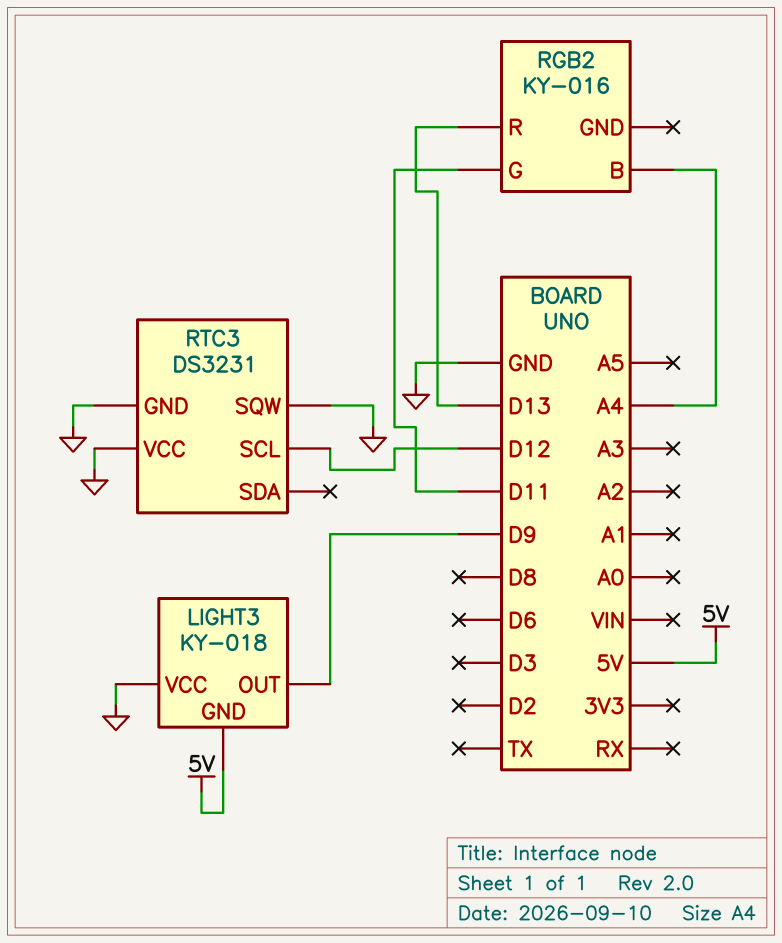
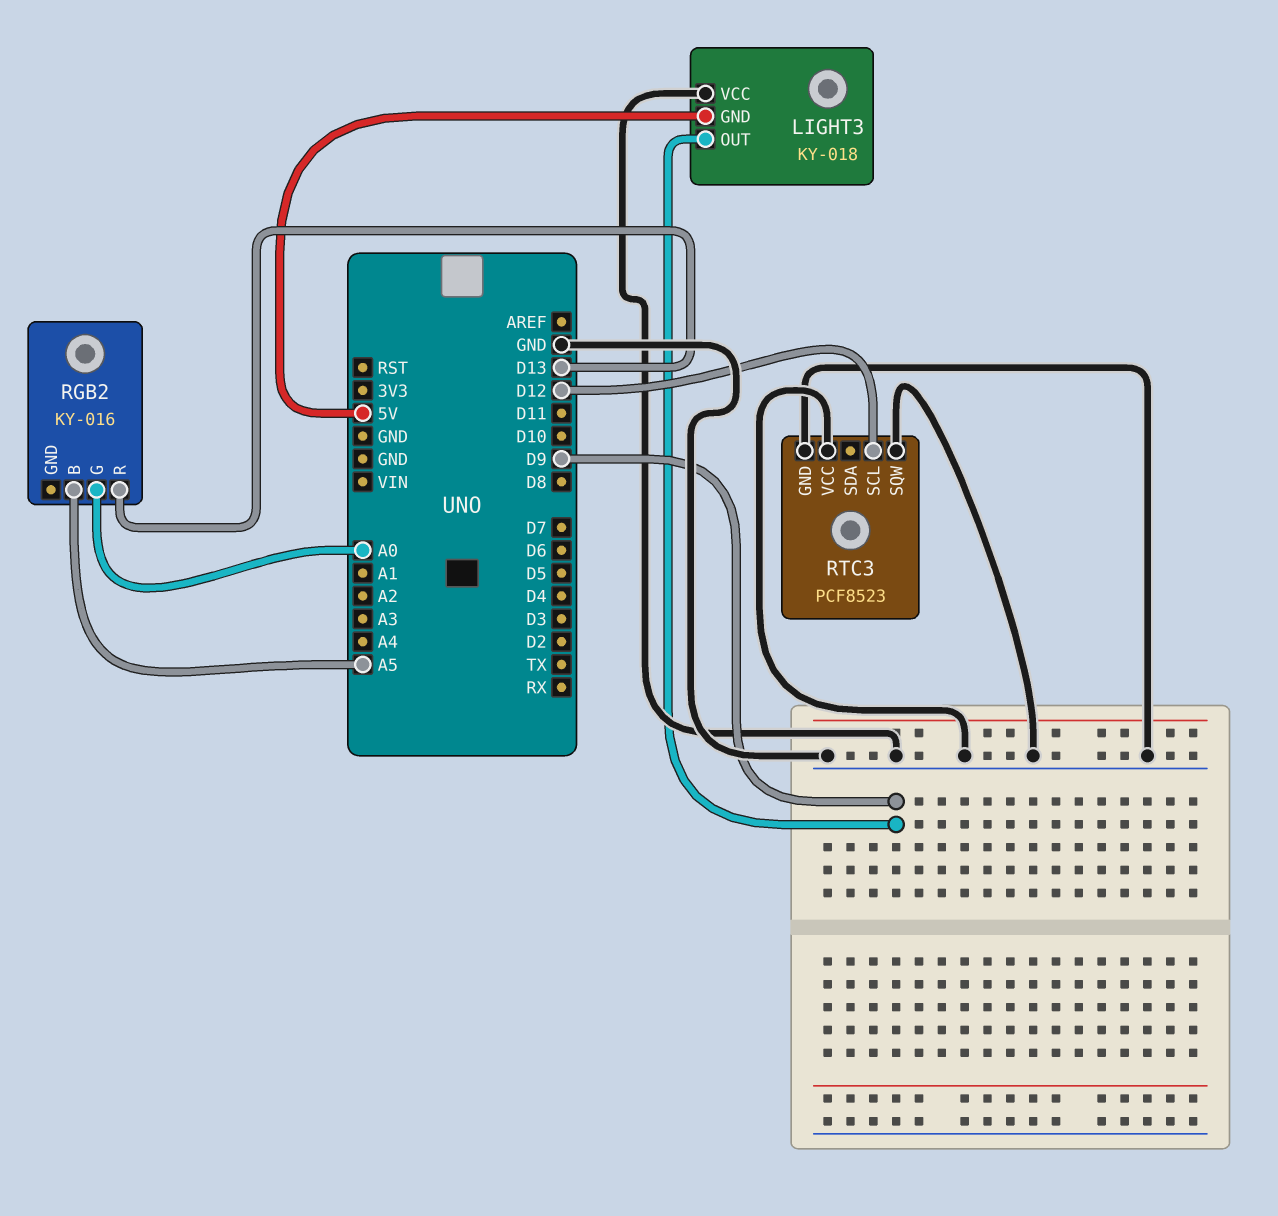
RGB2 pin B: A4 -> A5
RGB2 pin G: D11 -> A0
RTC3: DS3231 -> PCF8523

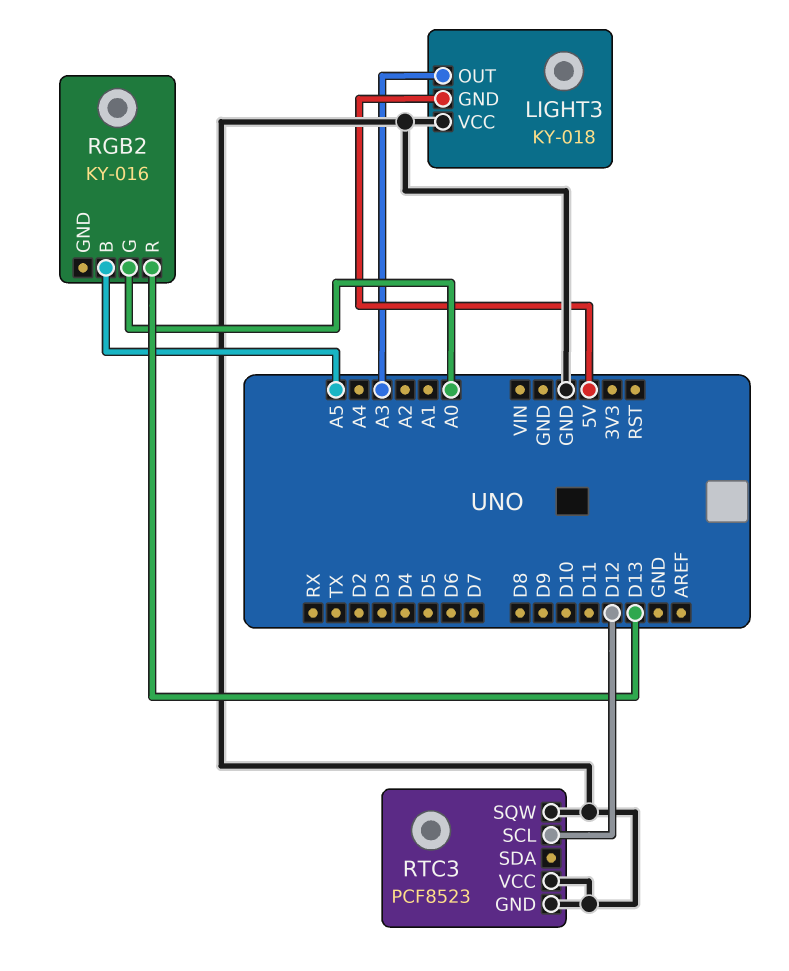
LIGHT3 pin OUT: D9 -> A3

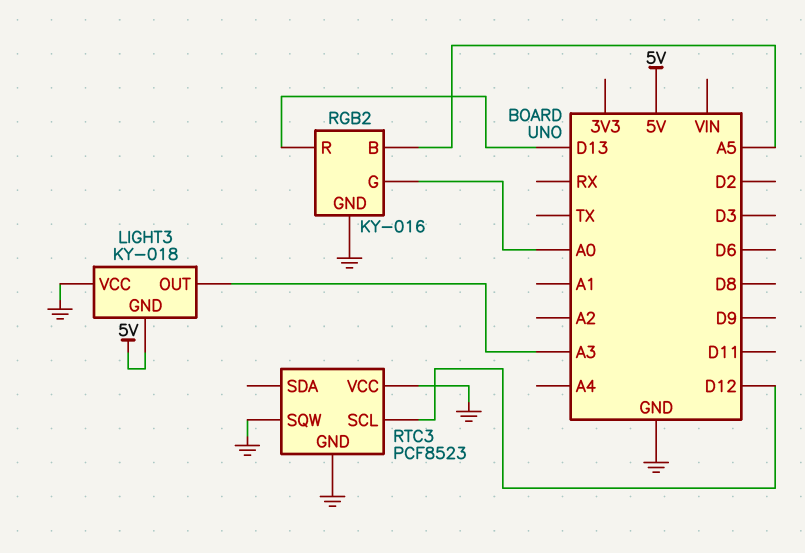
RGB2 pin GND: none -> GND

